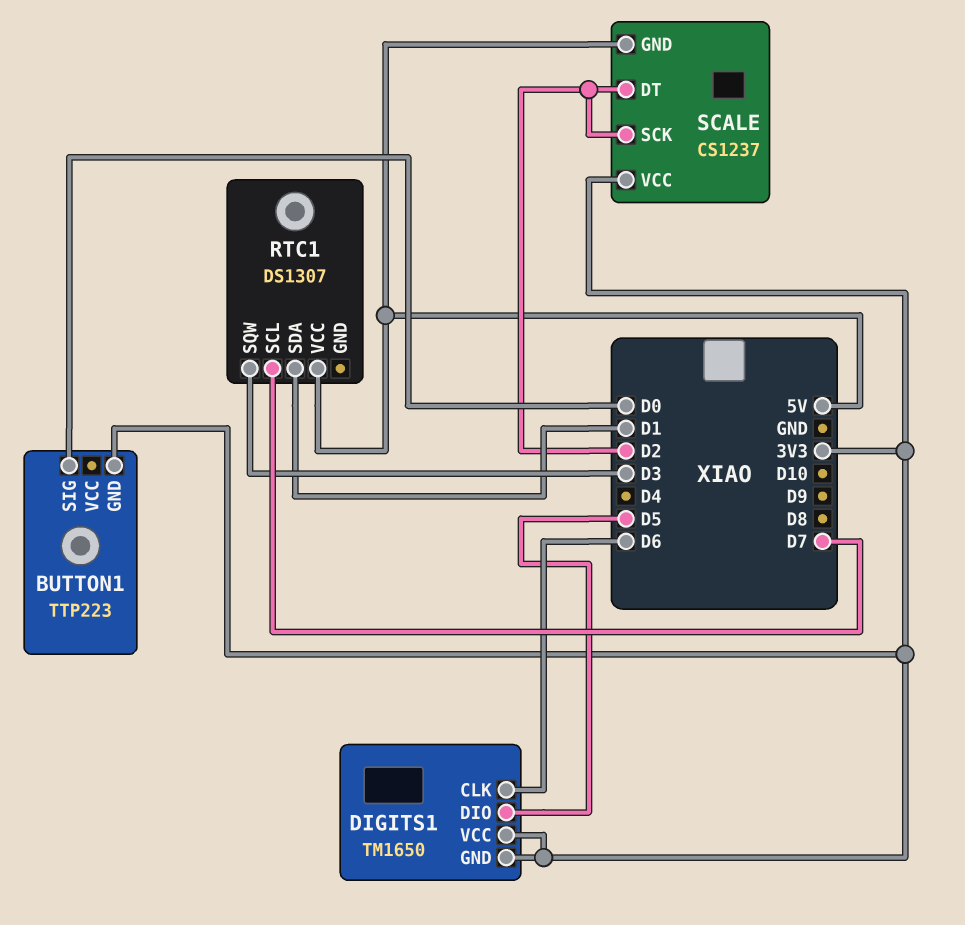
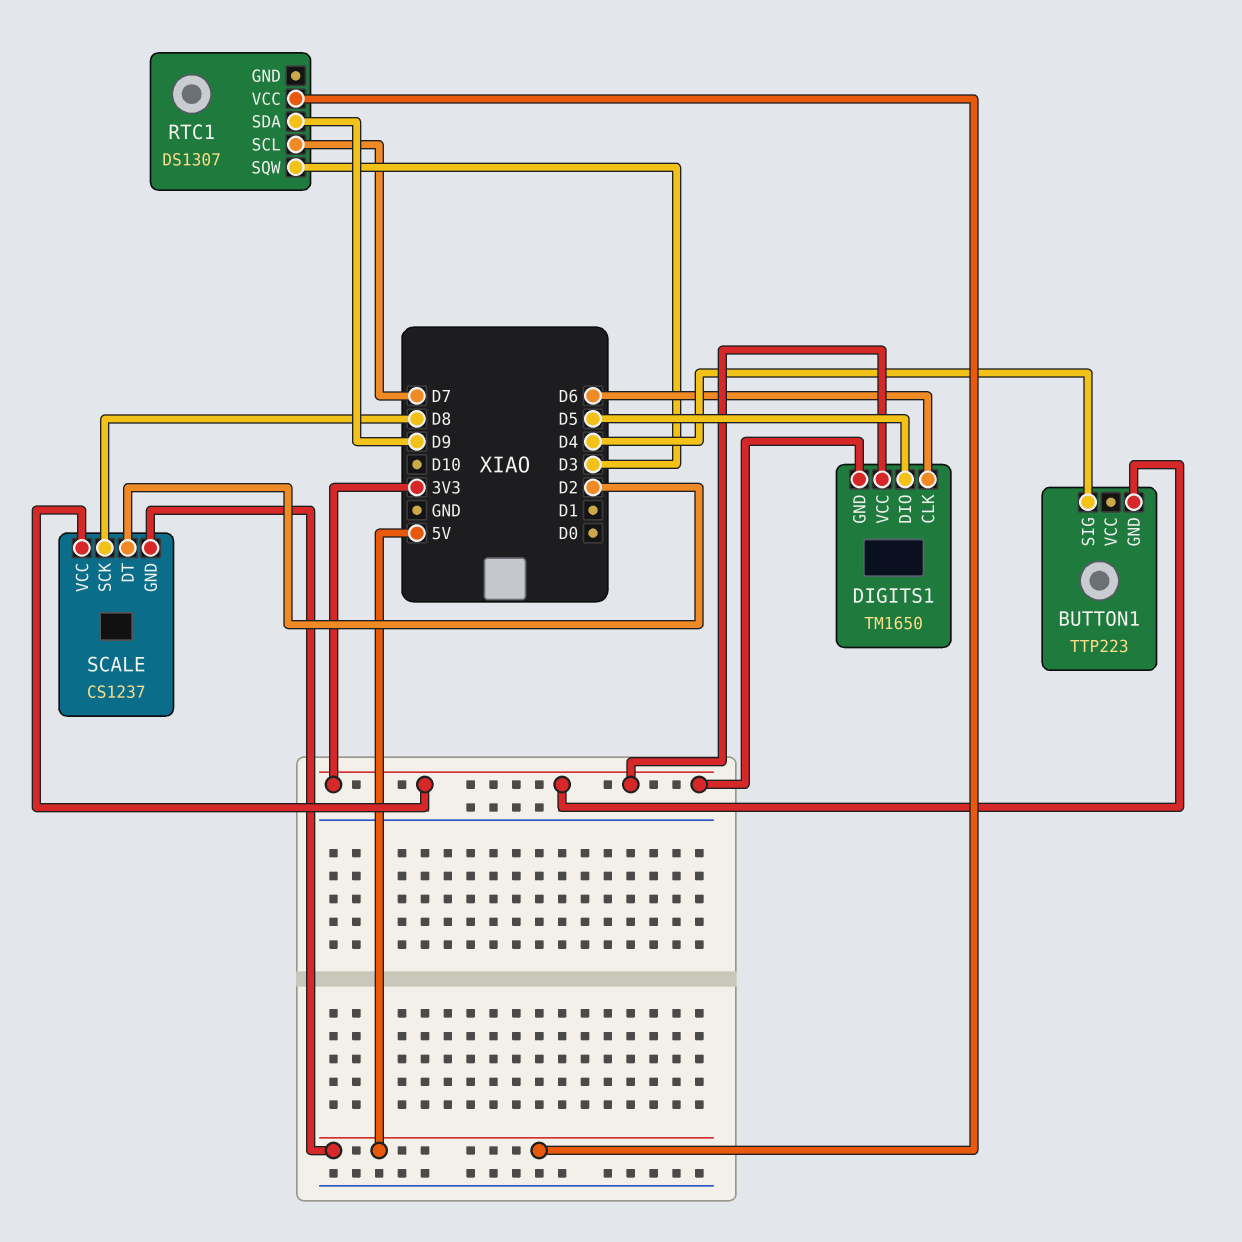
BUTTON1 pin SIG: D0 -> D4
RTC1 pin SDA: D1 -> D9
SCALE pin SCK: D2 -> D8

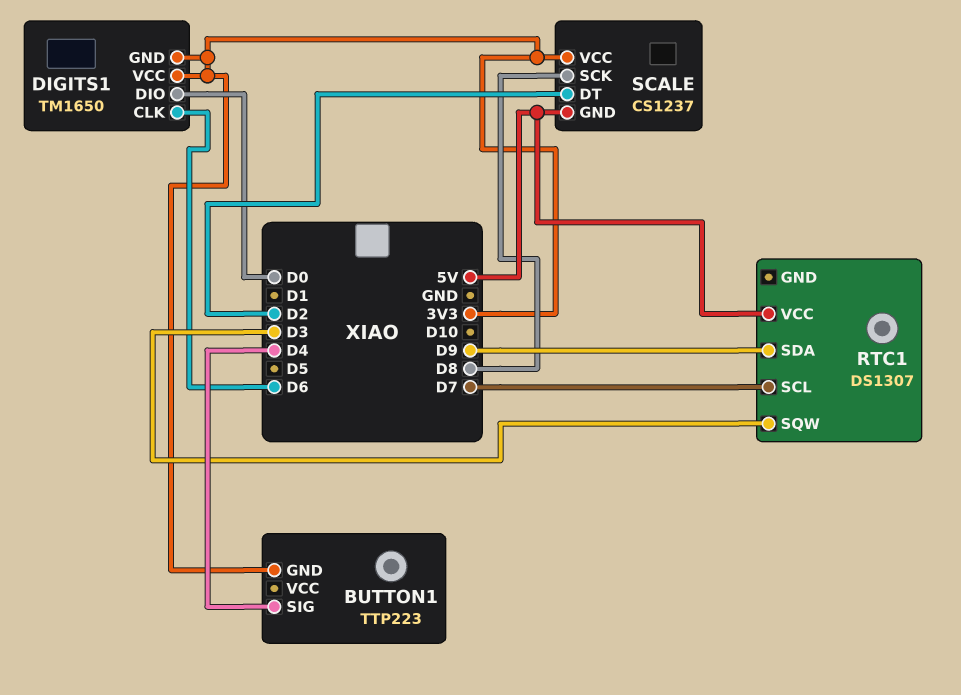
DIGITS1 pin DIO: D5 -> D0

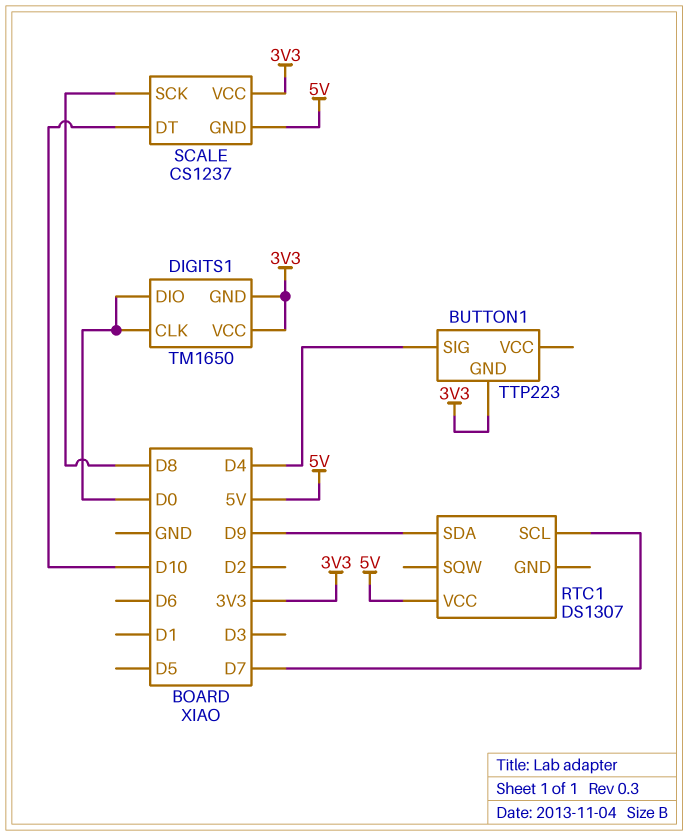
DIGITS1 pin CLK: D6 -> D0
RTC1 pin SQW: D3 -> none
SCALE pin DT: D2 -> D10

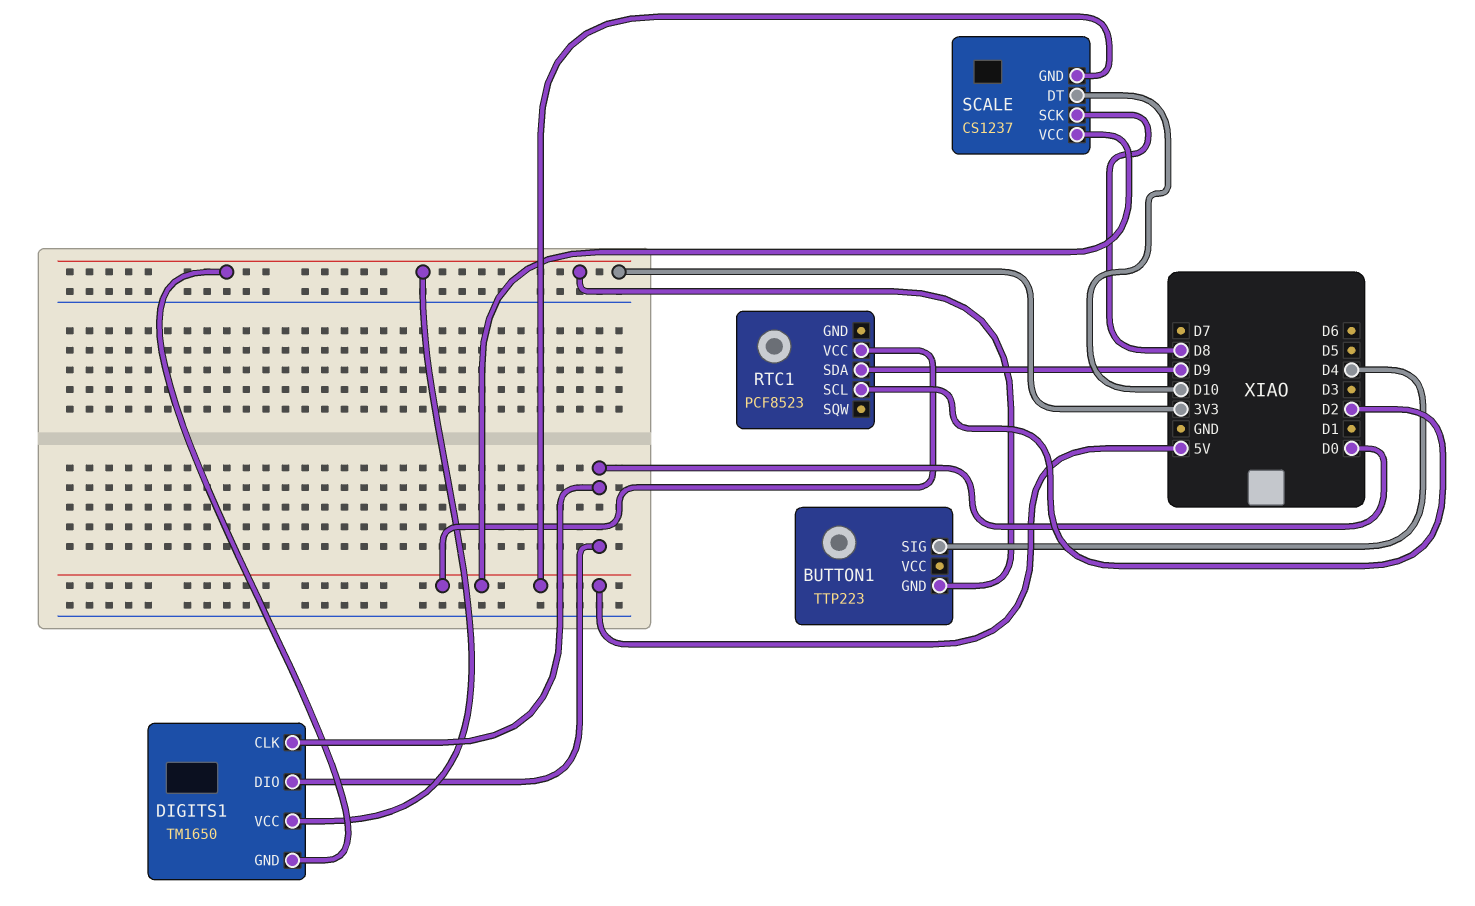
RTC1: DS1307 -> PCF8523
RTC1 pin SCL: D7 -> D2
SCALE pin VCC: 3V3 -> 5V

